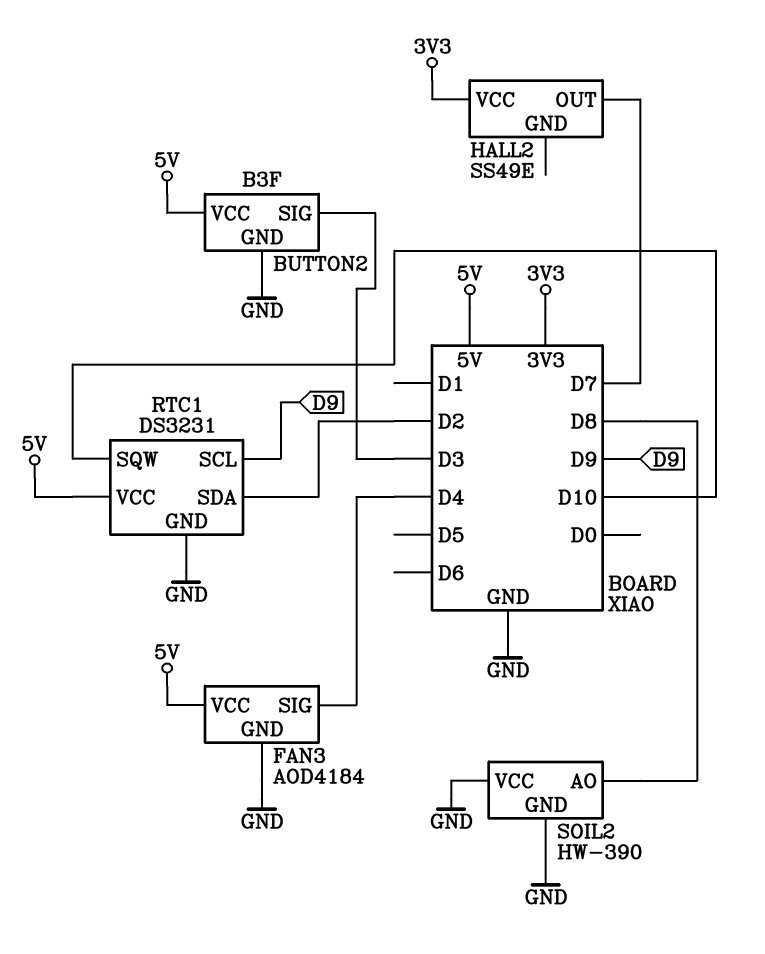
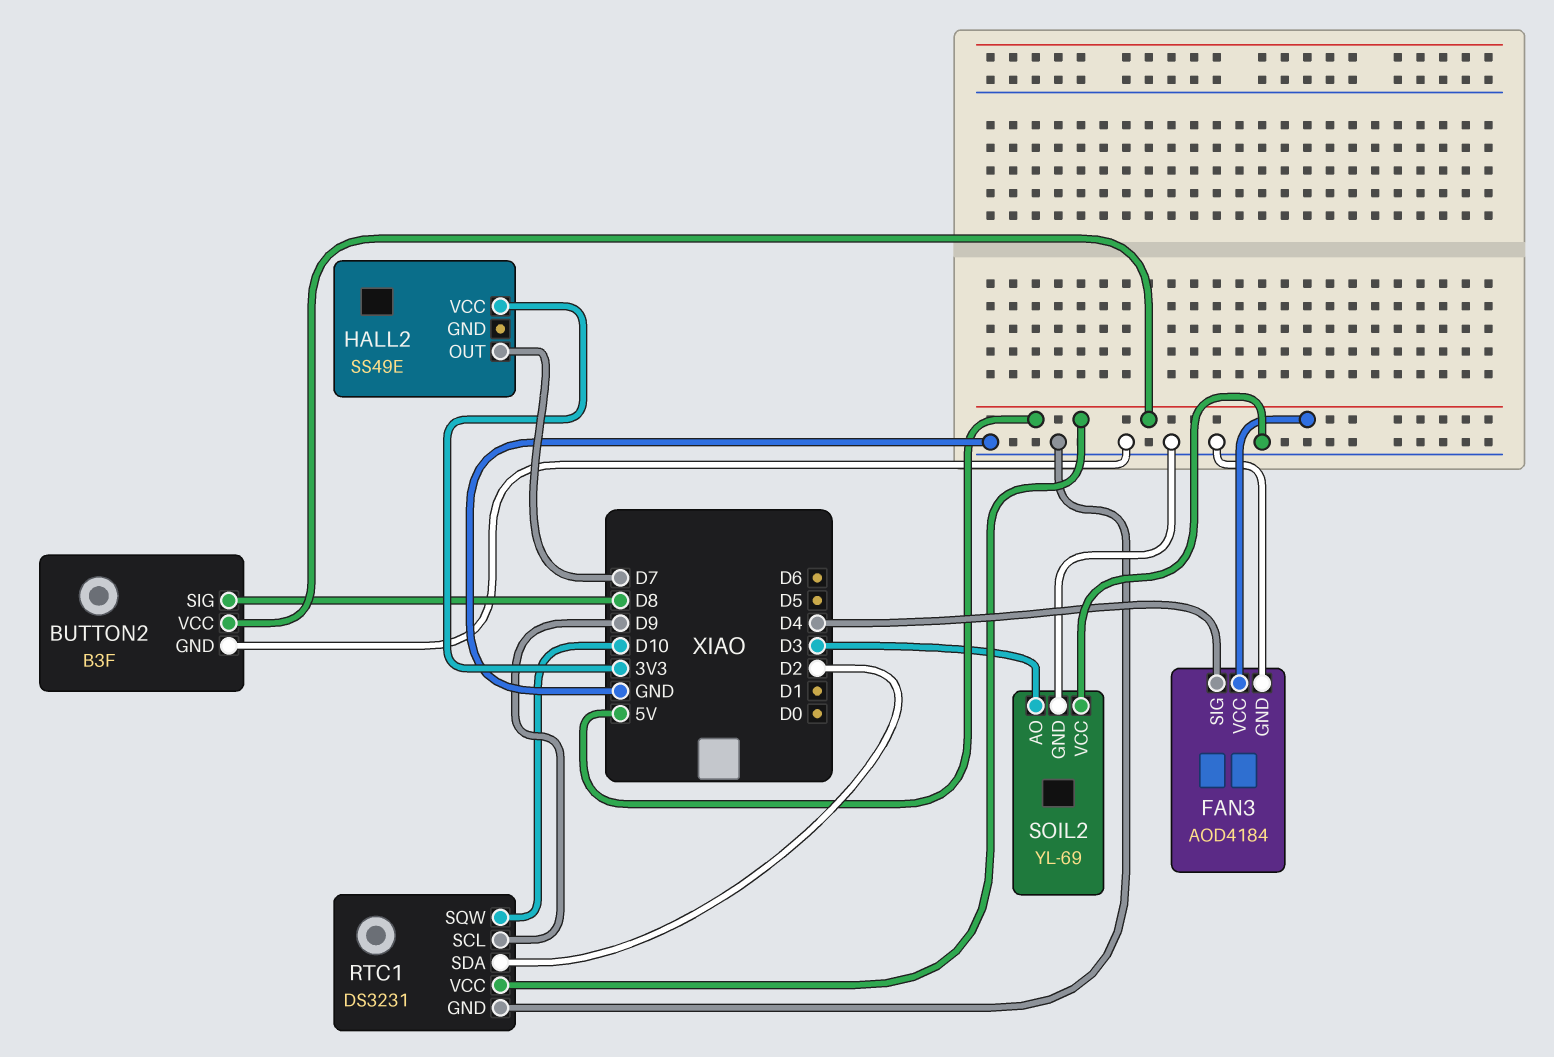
BUTTON2 pin SIG: D3 -> D8
SOIL2: HW-390 -> YL-69
SOIL2 pin AO: D8 -> D3

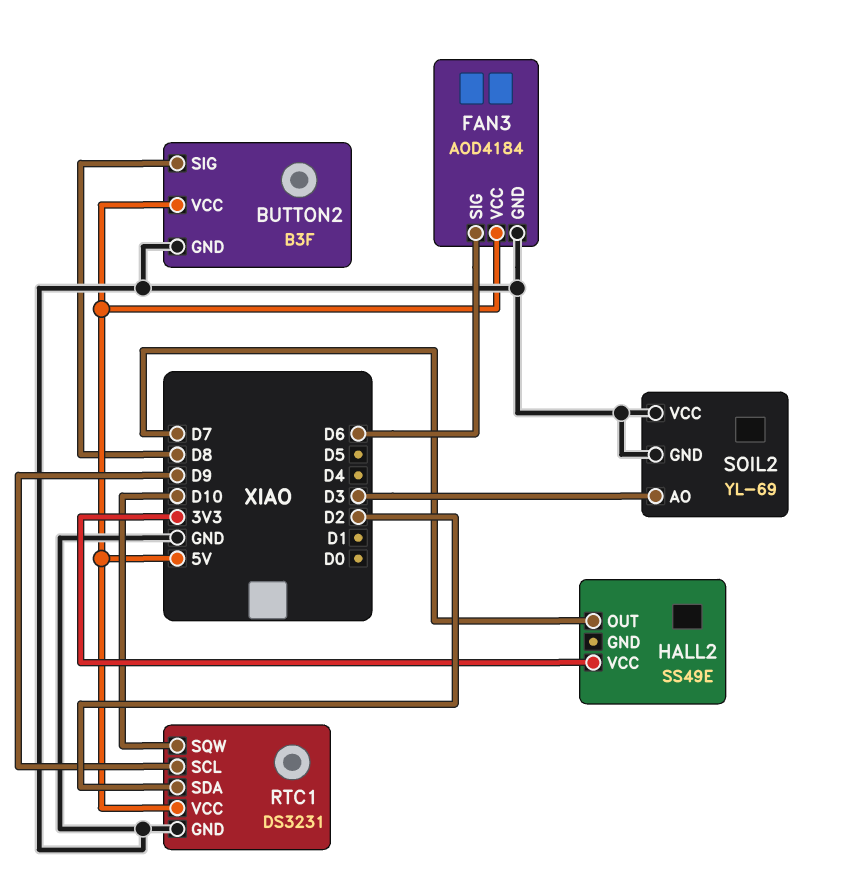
FAN3 pin SIG: D4 -> D6

